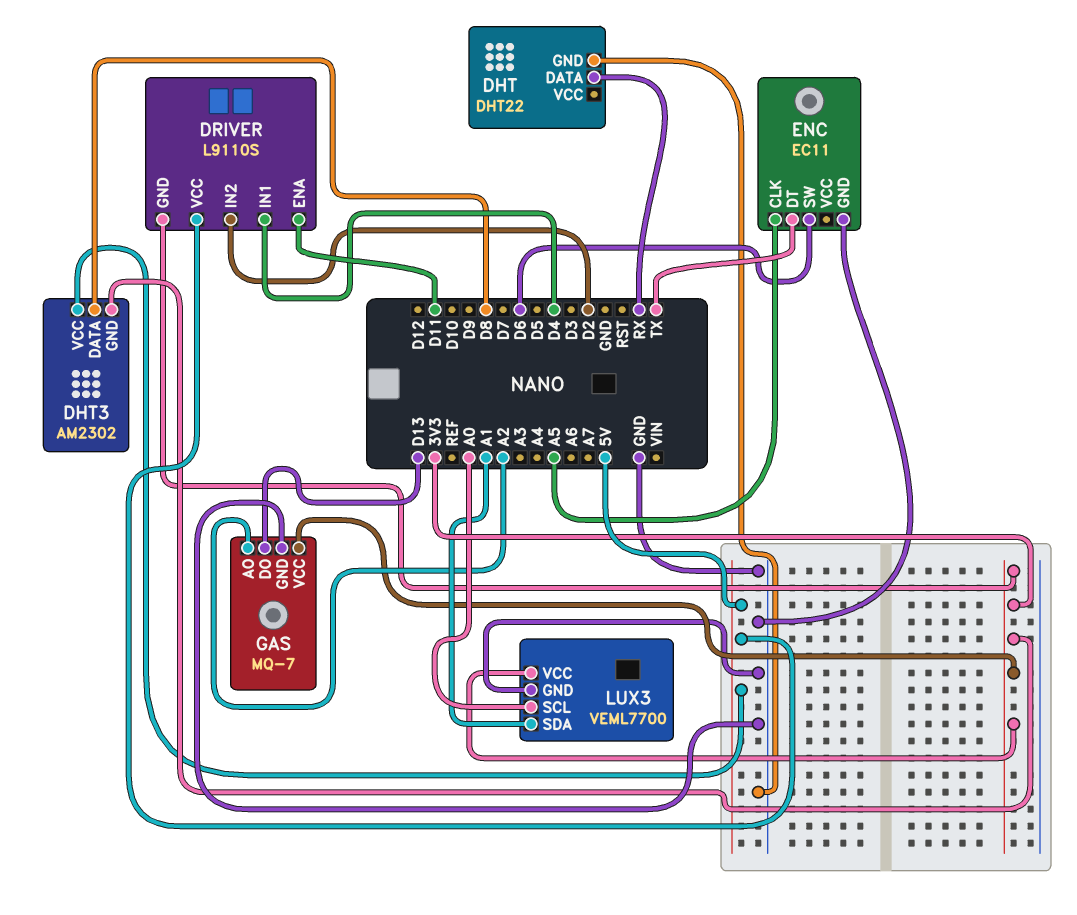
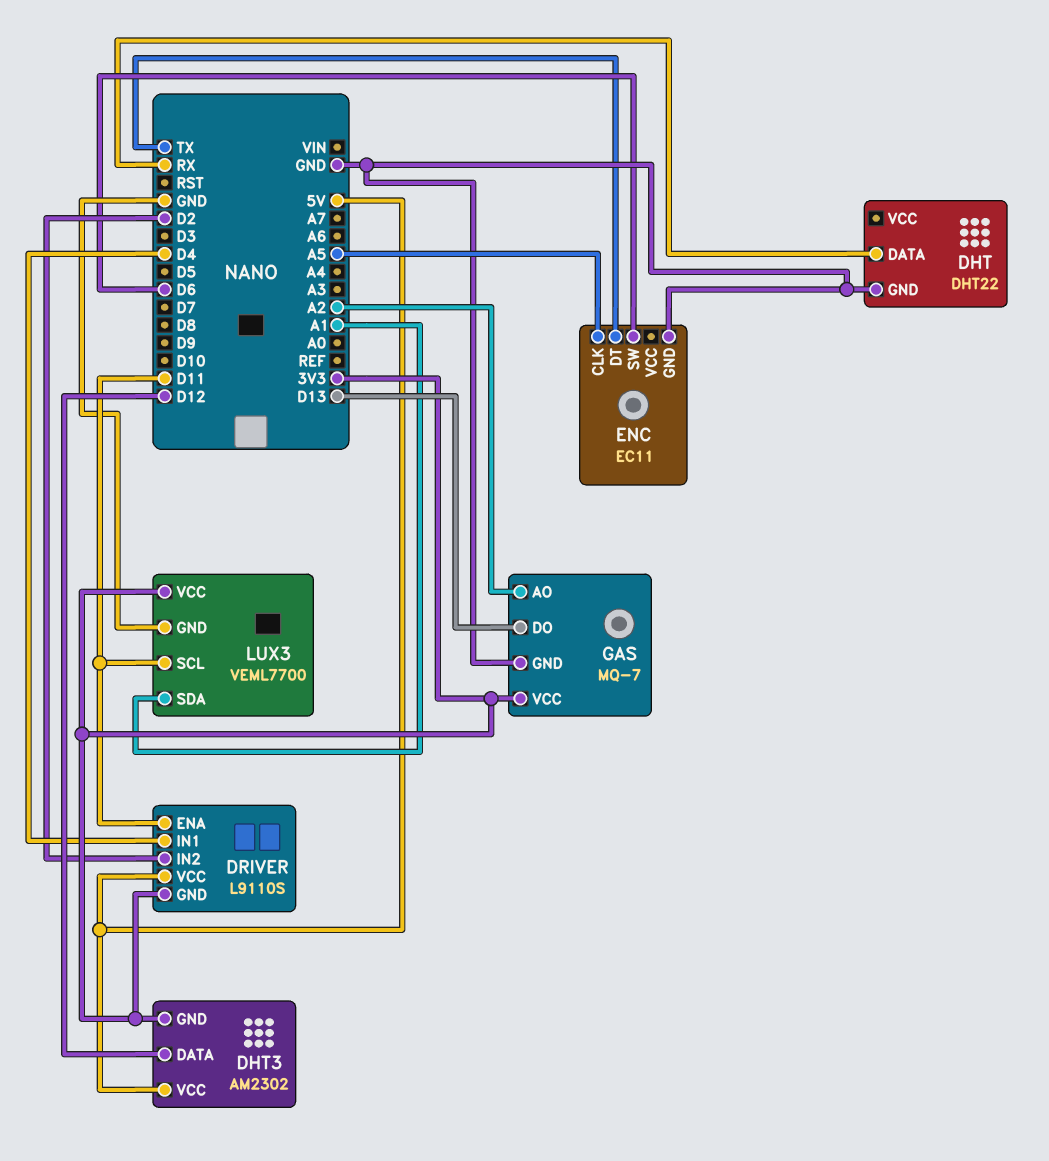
DHT3 pin DATA: D8 -> D12
LUX3 pin SCL: A0 -> D11

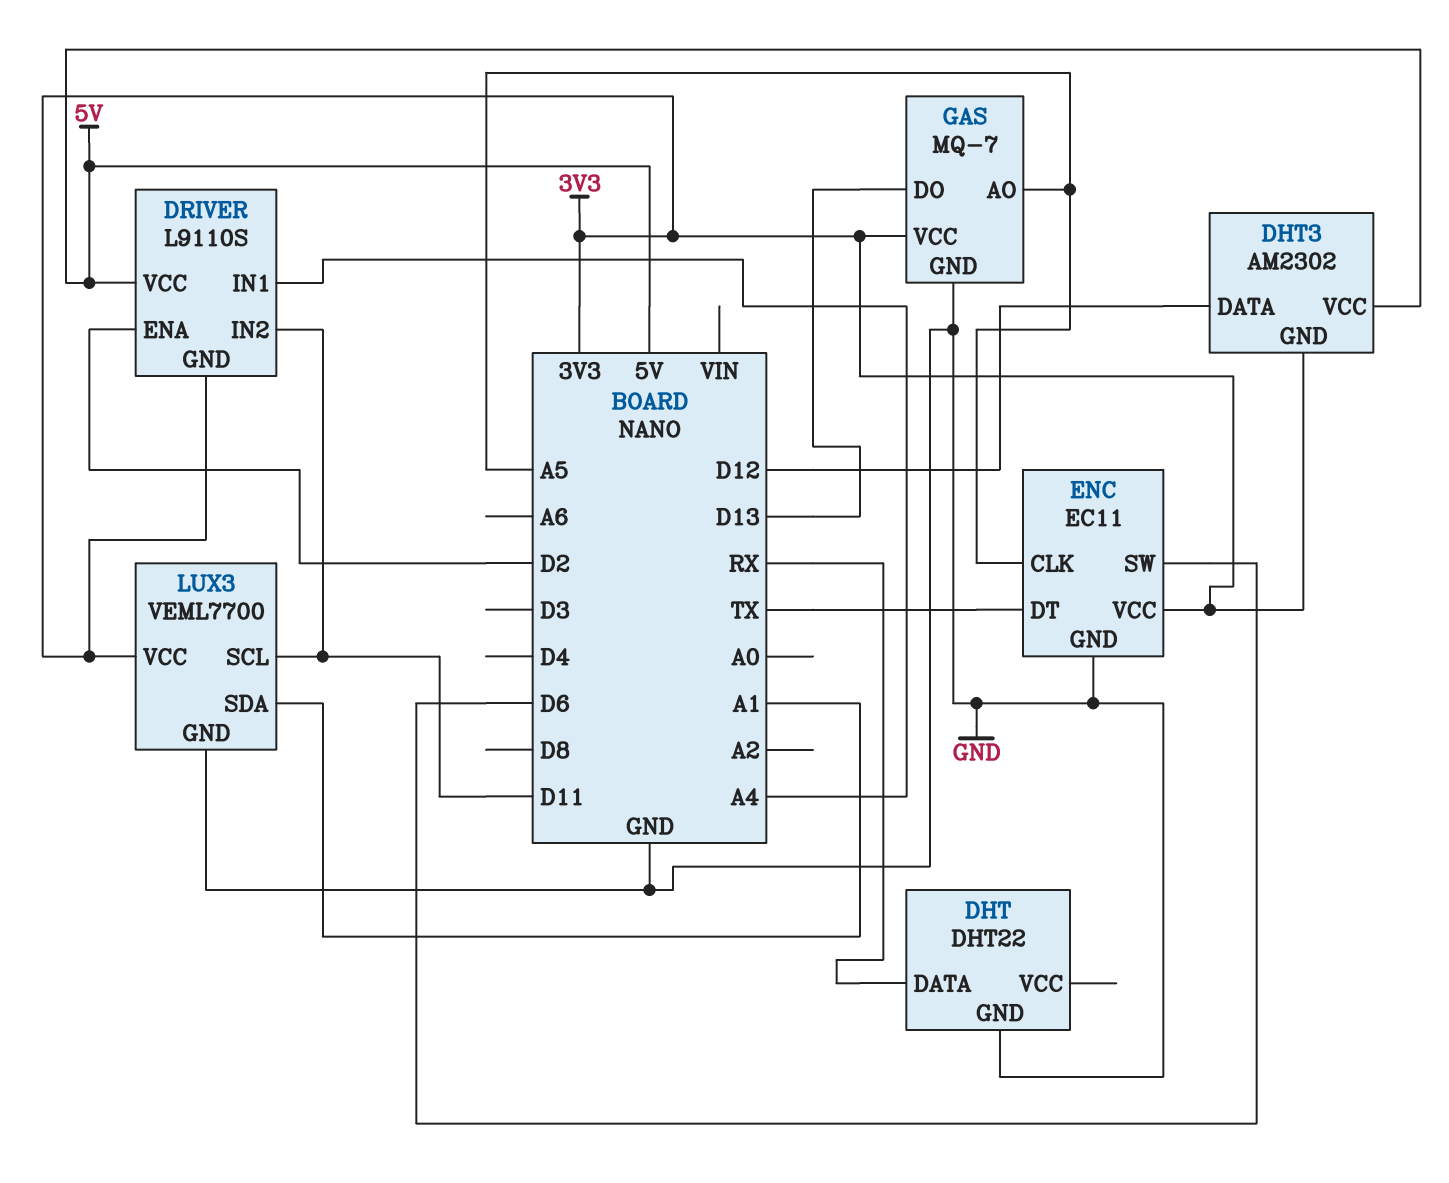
DRIVER pin ENA: D11 -> D2
DRIVER pin IN1: D4 -> A4
DRIVER pin IN2: D2 -> D11
ENC pin VCC: none -> 3V3
GAS pin AO: A2 -> A5

